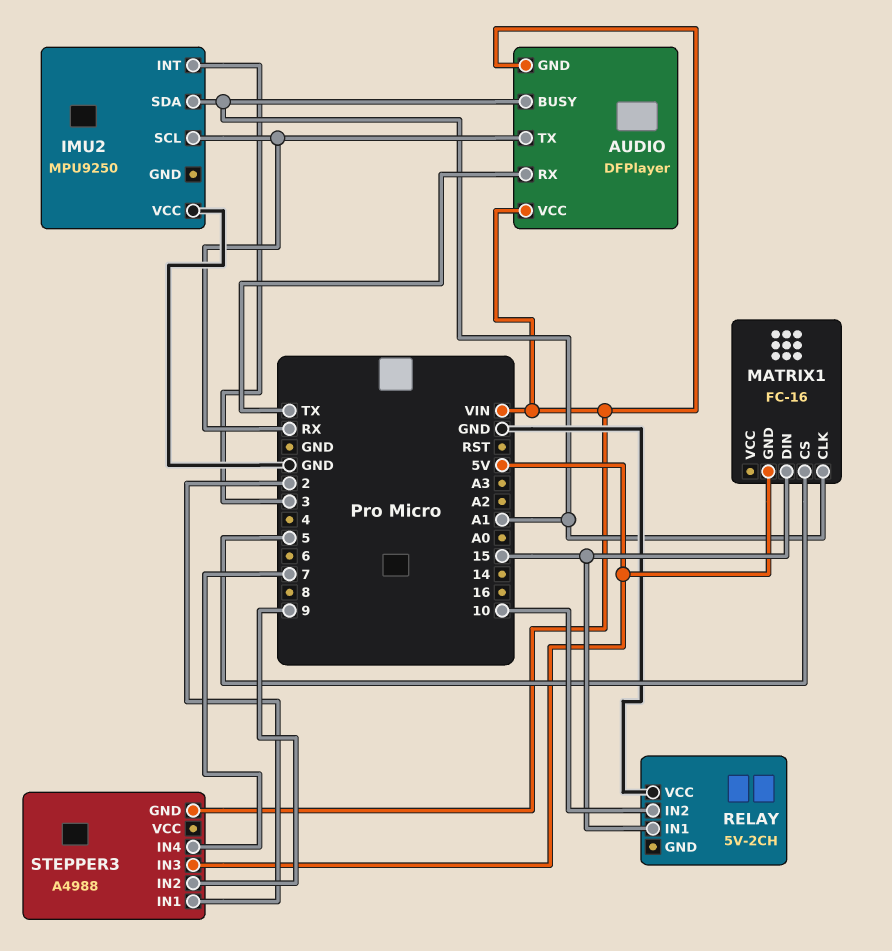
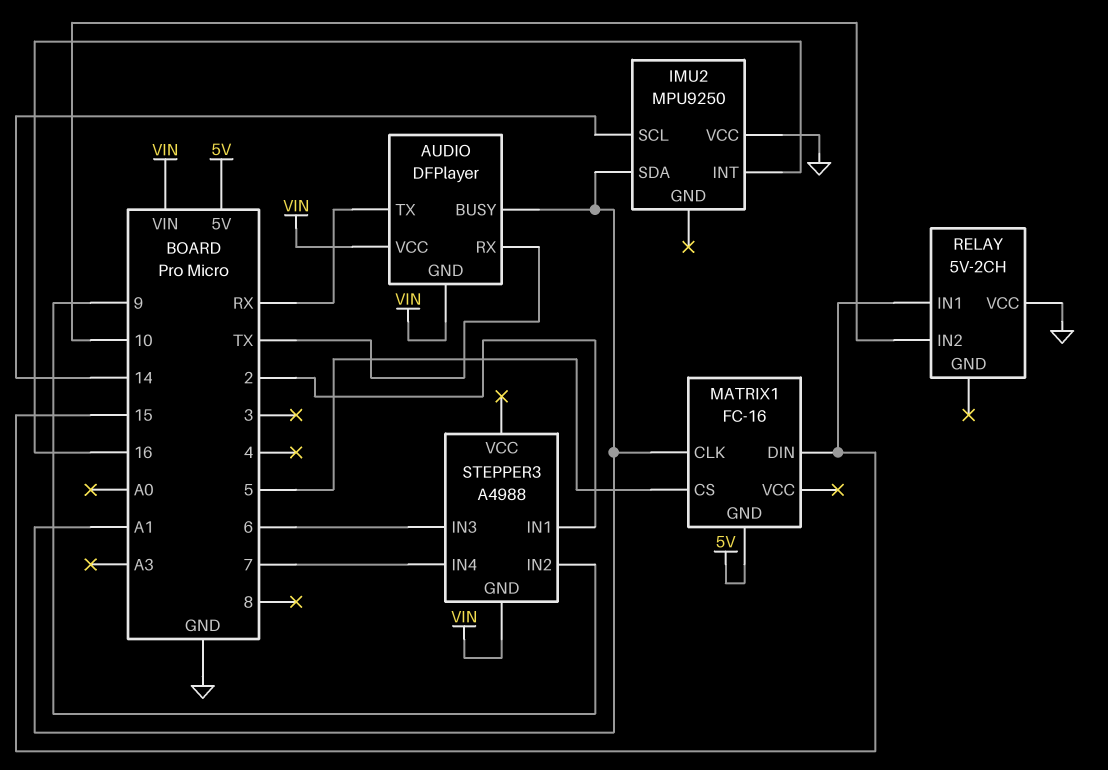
IMU2 pin INT: 3 -> 16
IMU2 pin SCL: RX -> 14
STEPPER3 pin IN3: 5V -> 6

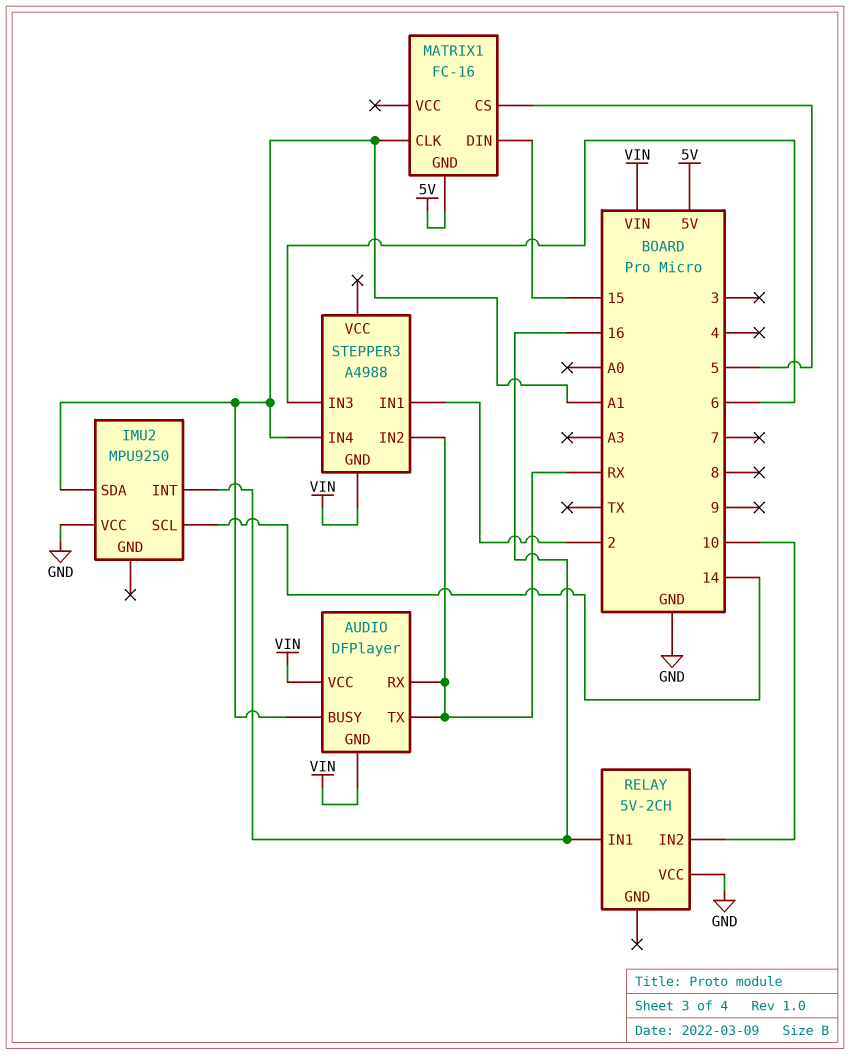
AUDIO pin RX: TX -> RX
RELAY pin IN1: 15 -> 16
STEPPER3 pin IN2: 9 -> RX
STEPPER3 pin IN4: 7 -> A1

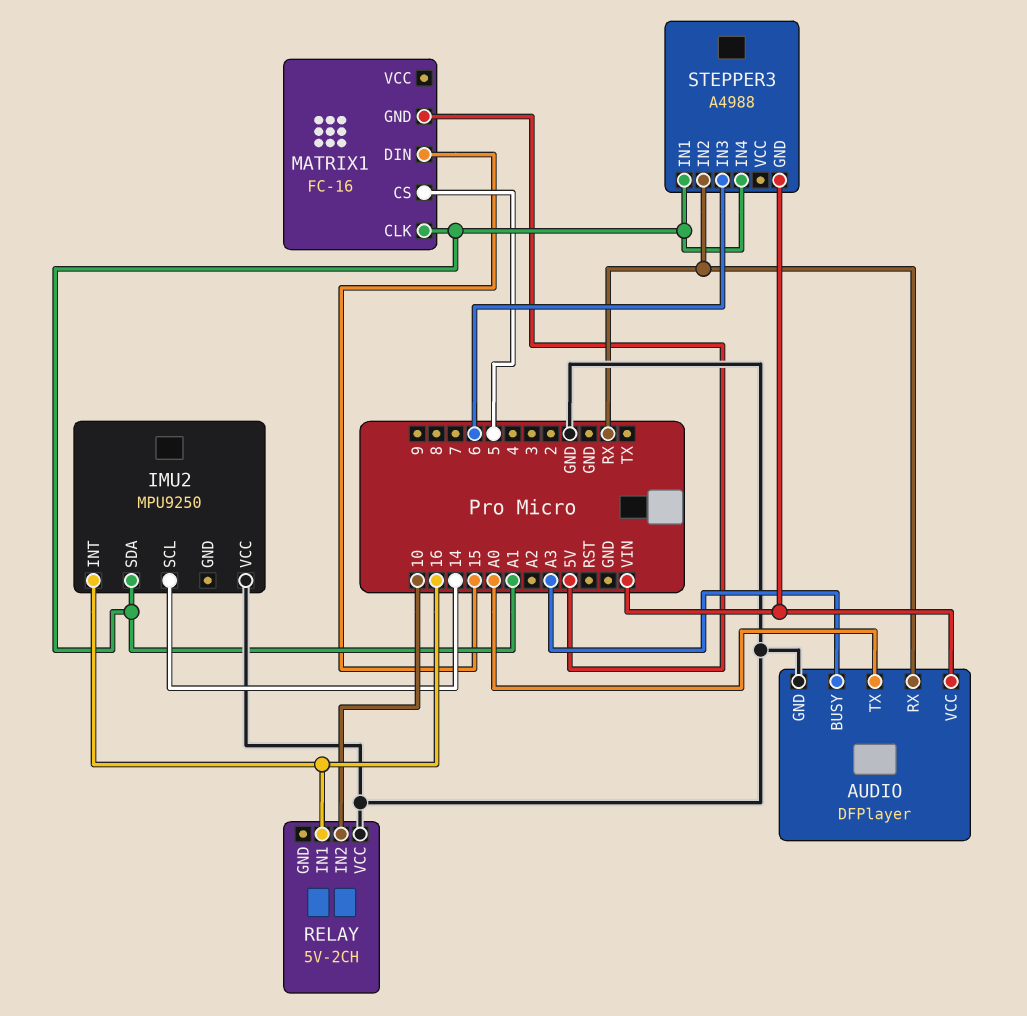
AUDIO pin BUSY: A1 -> A3
AUDIO pin GND: VIN -> GND
AUDIO pin TX: RX -> A0
STEPPER3 pin IN1: 2 -> A1

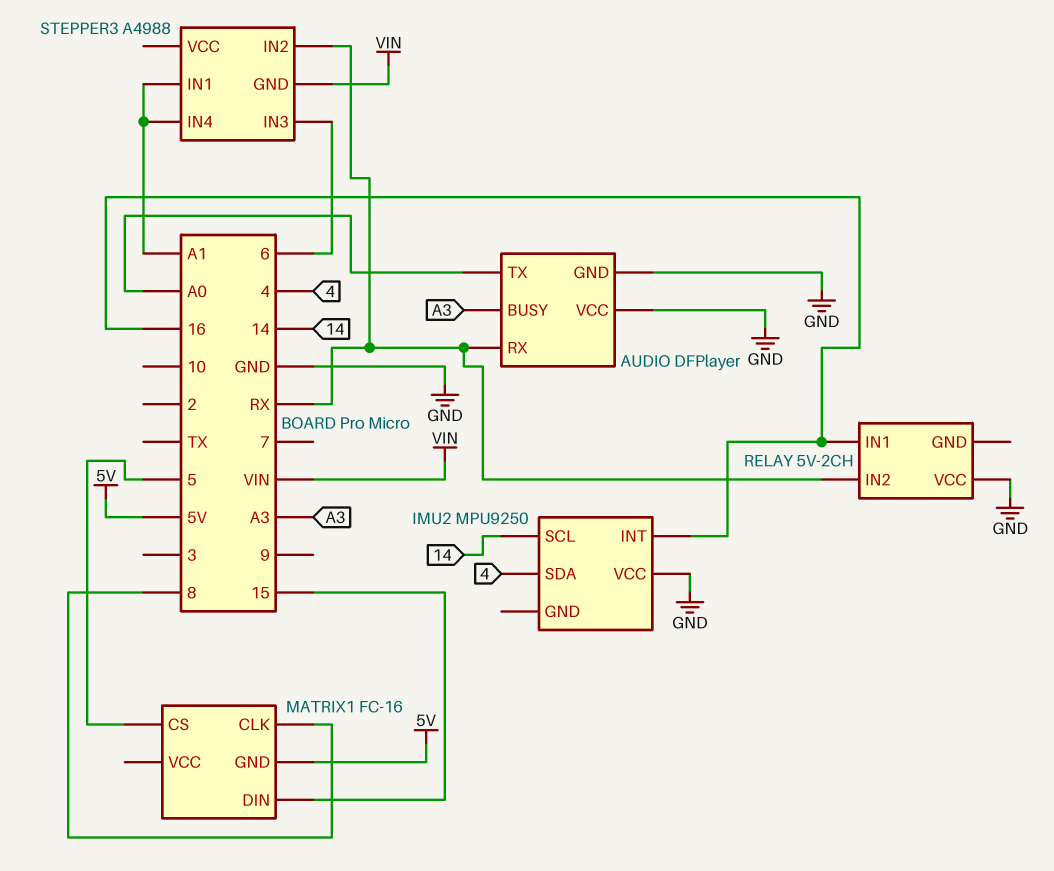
AUDIO pin VCC: VIN -> GND
IMU2 pin SDA: A1 -> 4
MATRIX1 pin CLK: A1 -> 8
RELAY pin IN2: 10 -> RX

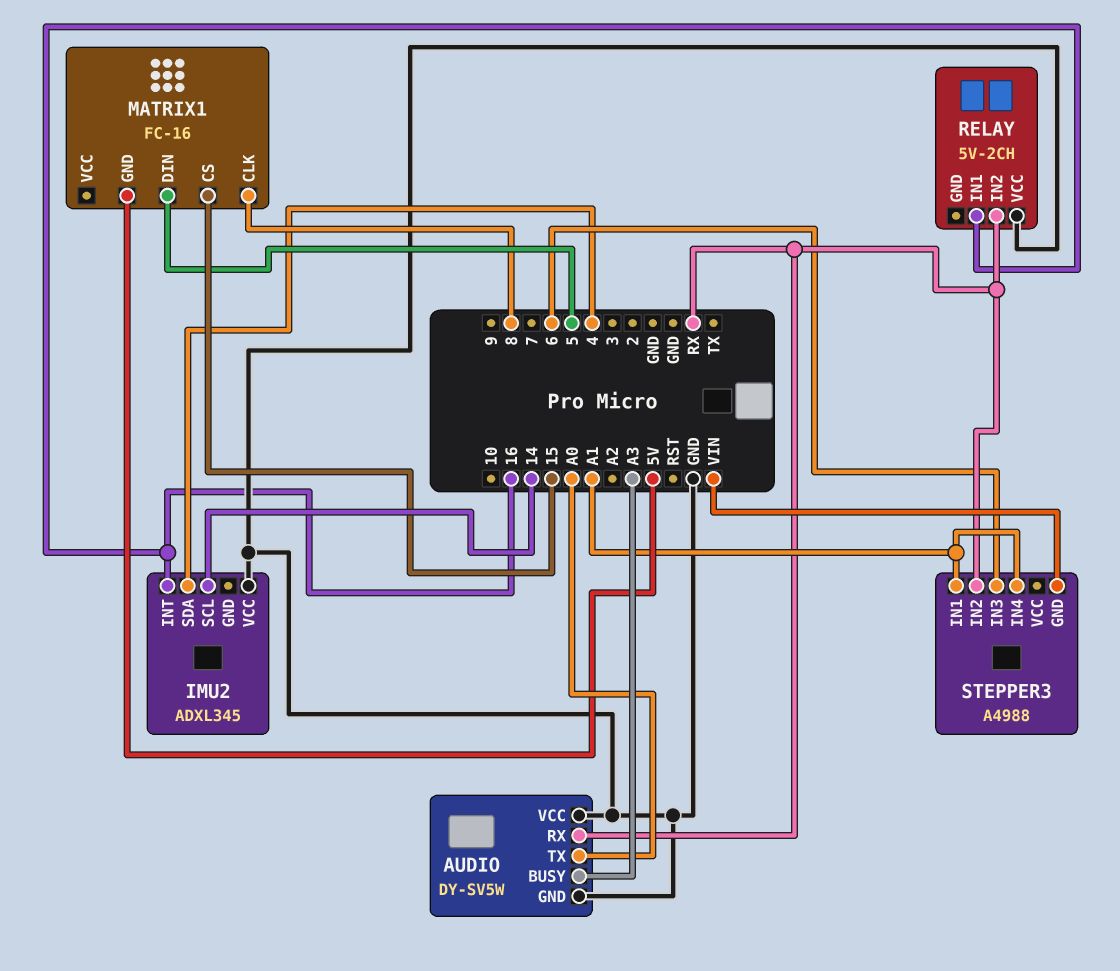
AUDIO: DFPlayer -> DY-SV5W
IMU2: MPU9250 -> ADXL345
MATRIX1 pin CS: 5 -> 15
MATRIX1 pin DIN: 15 -> 5

